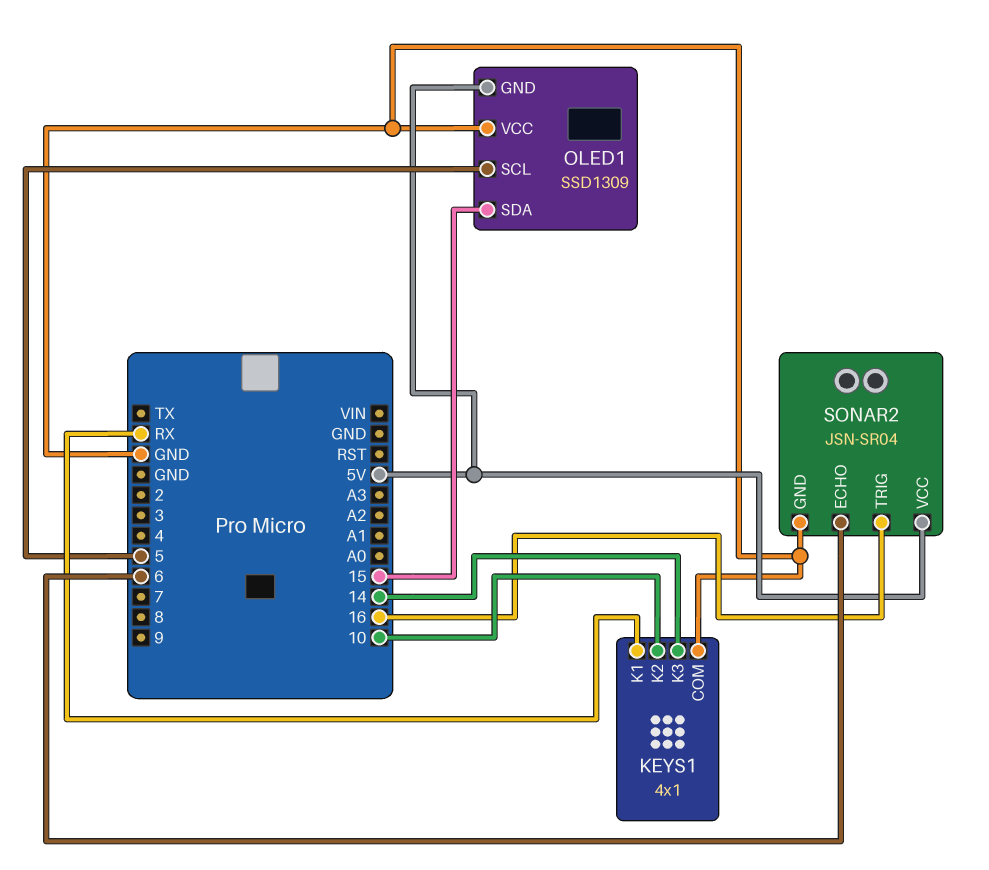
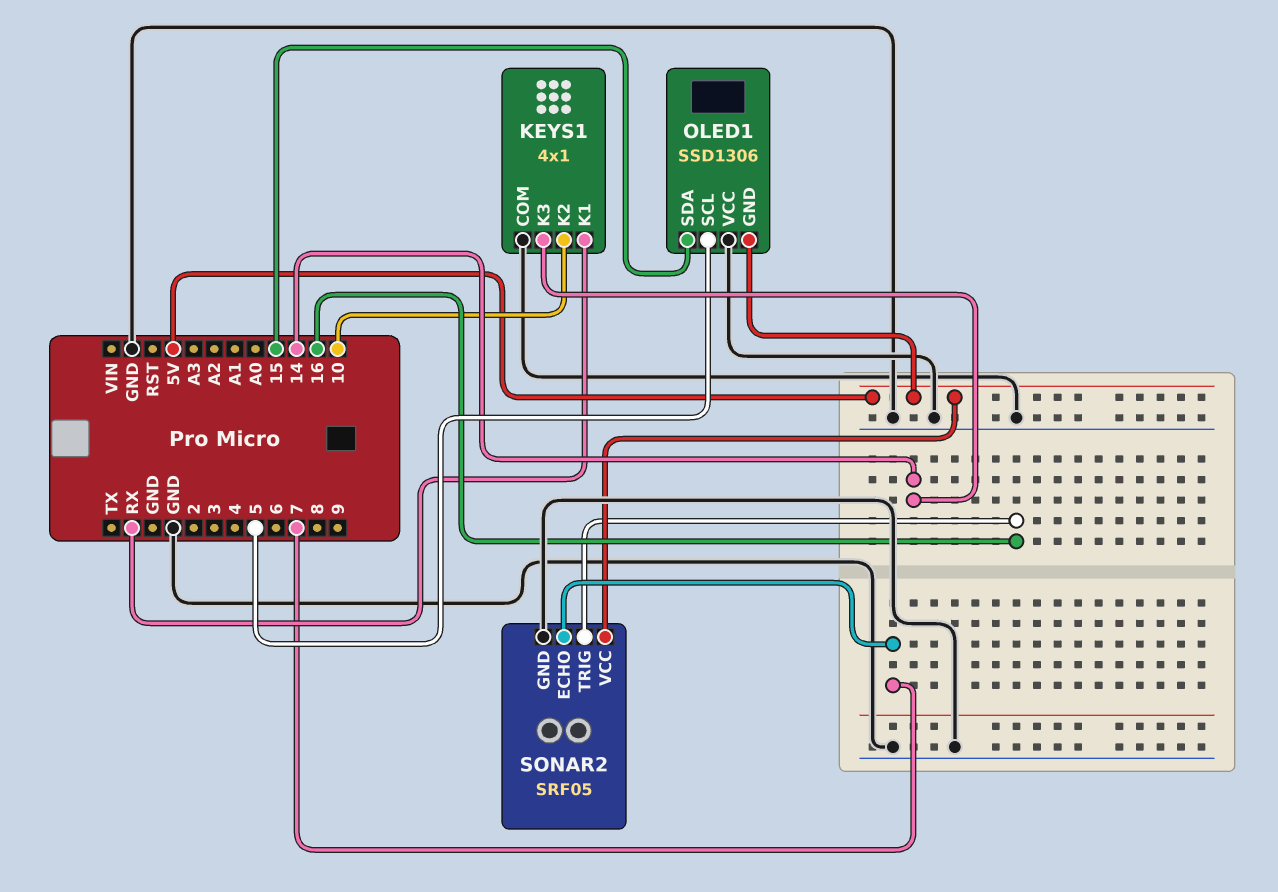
OLED1: SSD1309 -> SSD1306
SONAR2: JSN-SR04 -> SRF05
SONAR2 pin ECHO: 6 -> 7

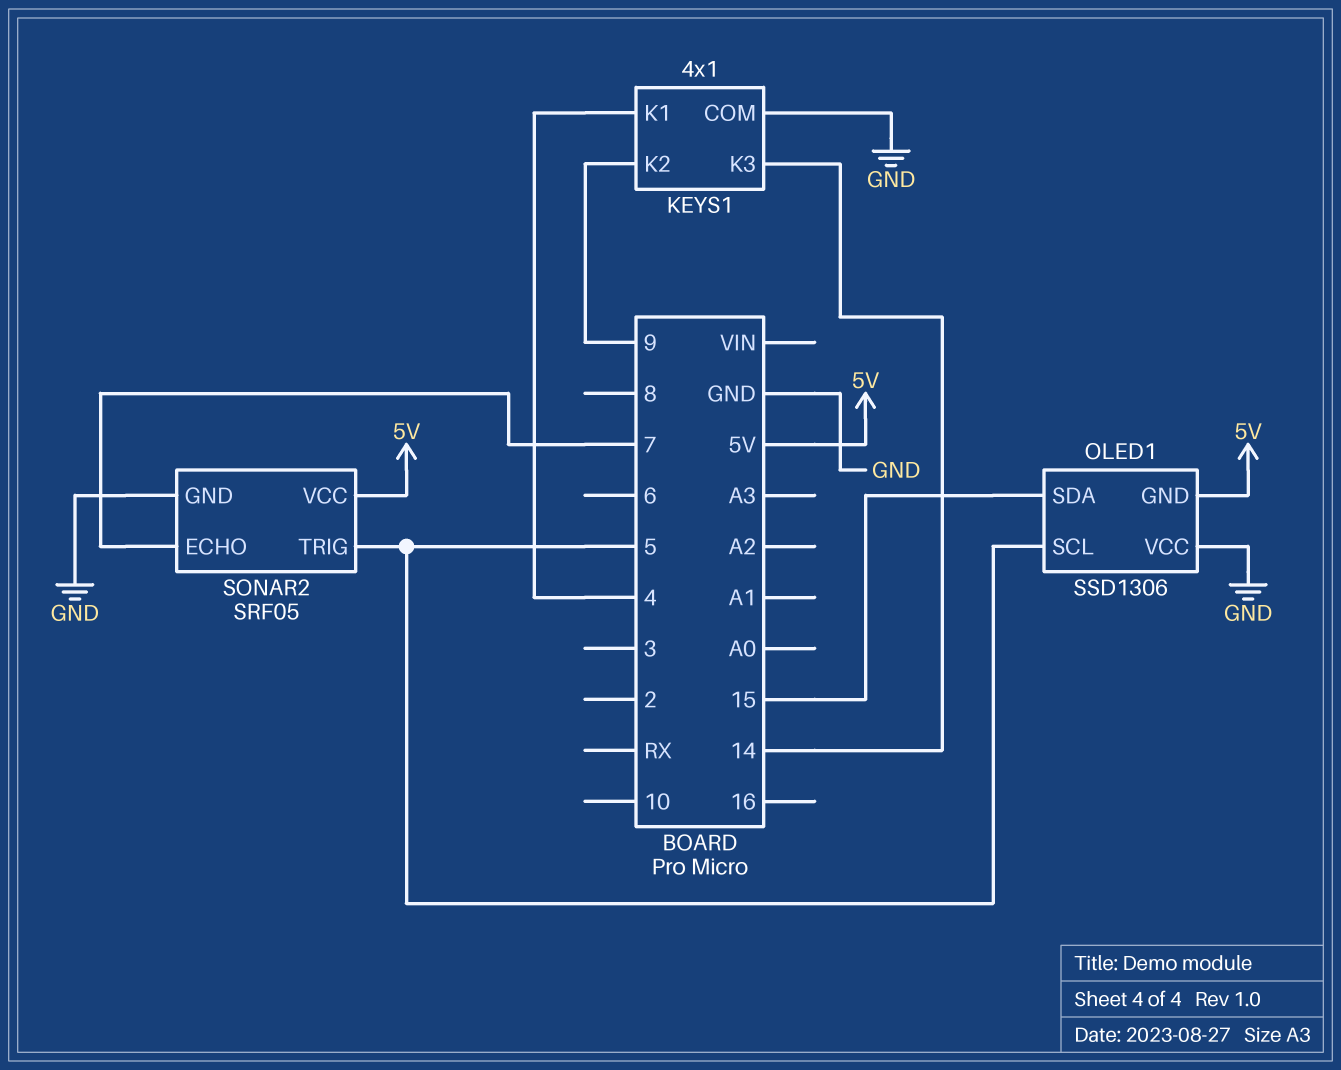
KEYS1 pin K1: RX -> 4
KEYS1 pin K2: 10 -> 9
SONAR2 pin TRIG: 16 -> 5

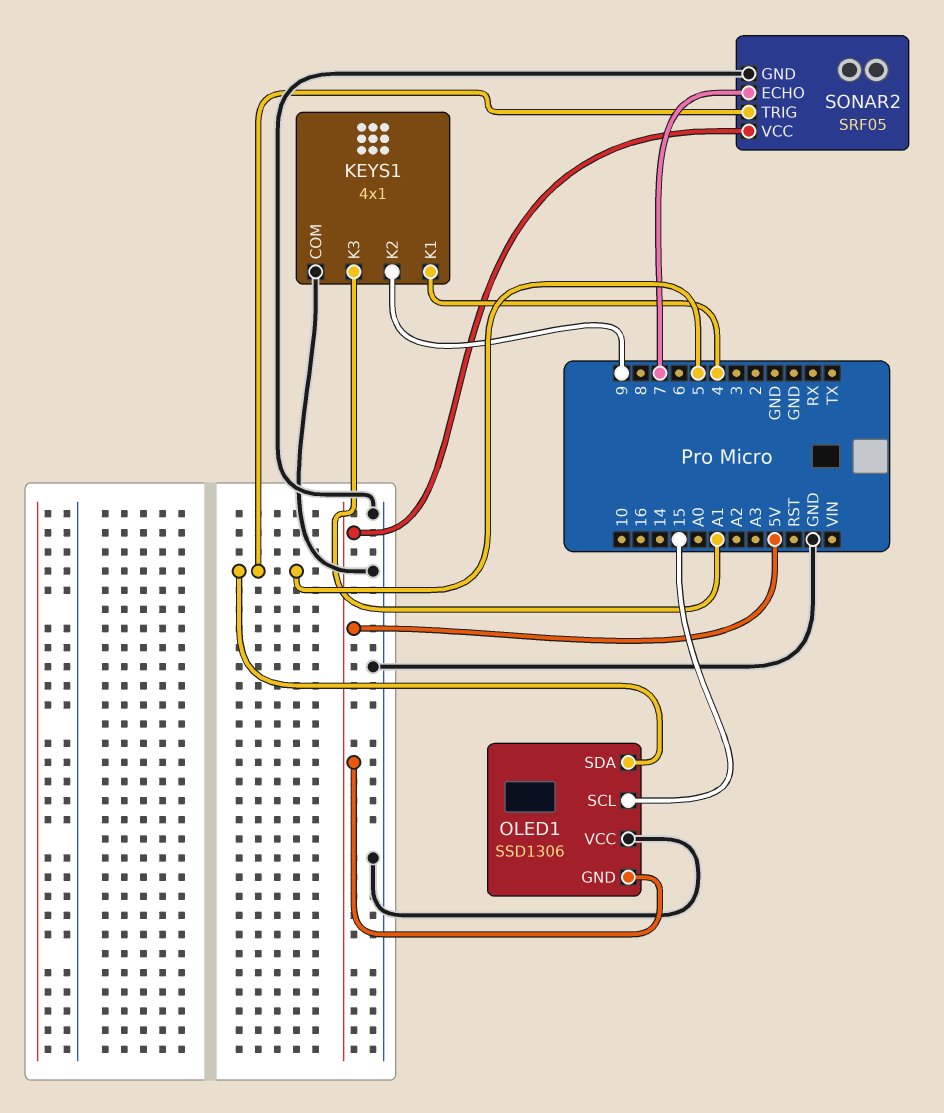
KEYS1 pin K3: 14 -> A1
OLED1 pin SCL: 5 -> 15
OLED1 pin SDA: 15 -> 5

